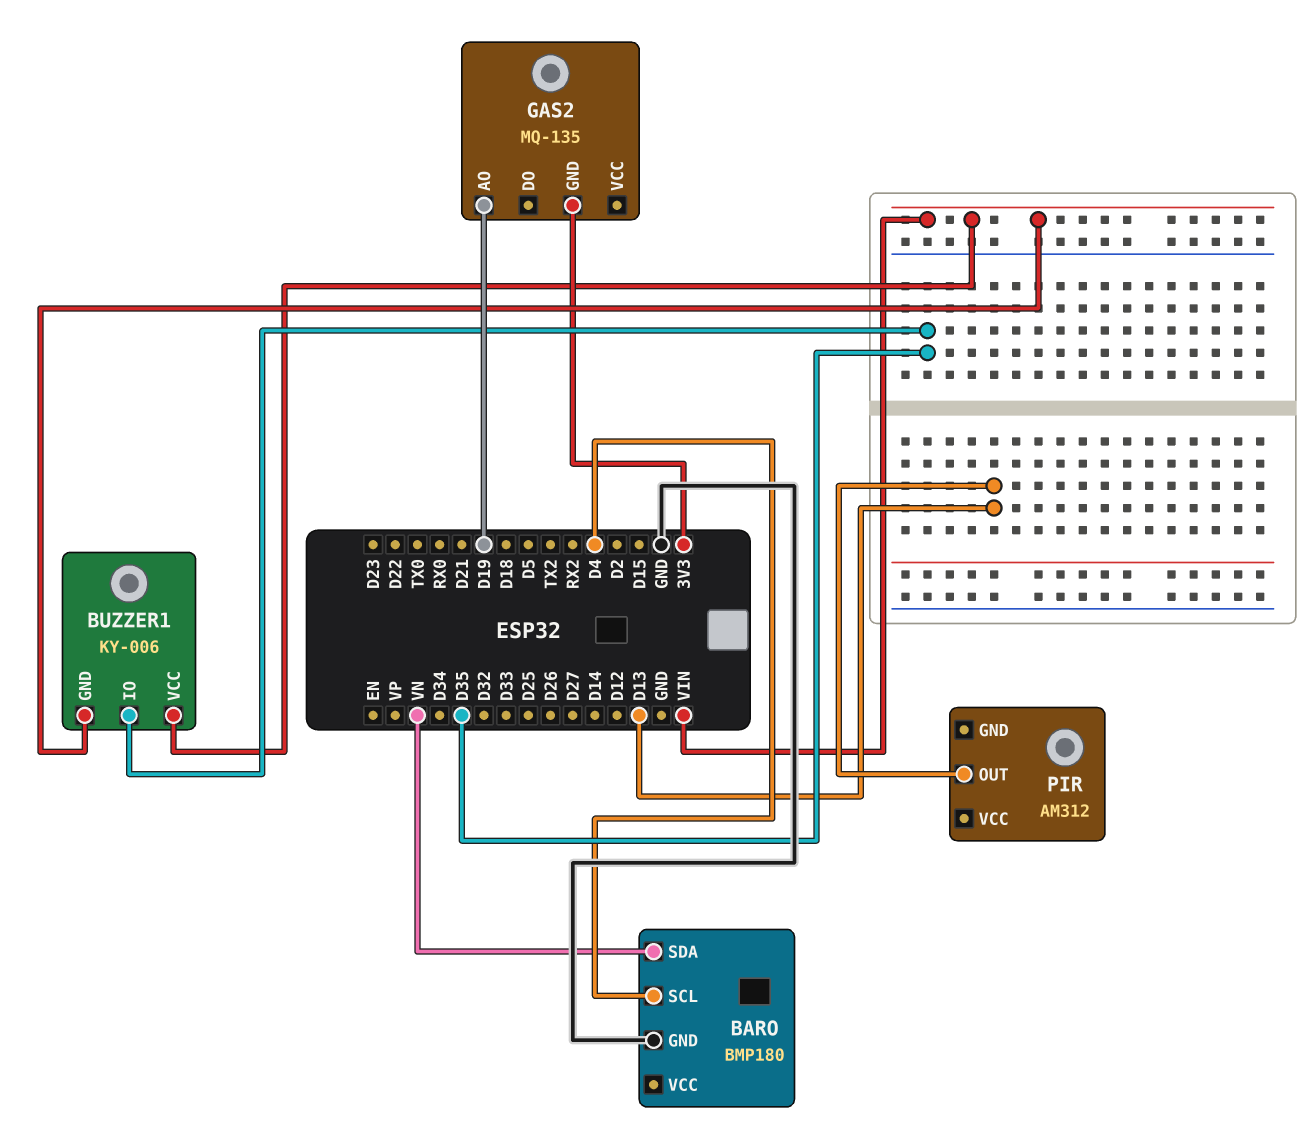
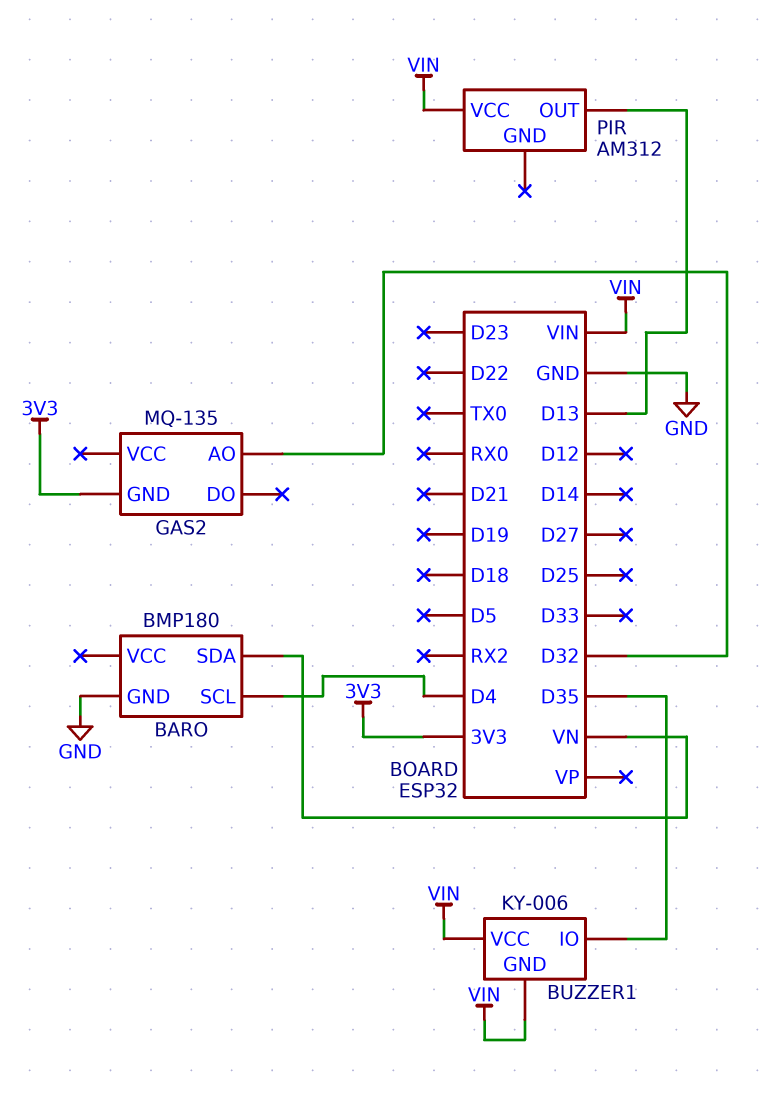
GAS2 pin AO: D19 -> D32
PIR pin VCC: none -> VIN

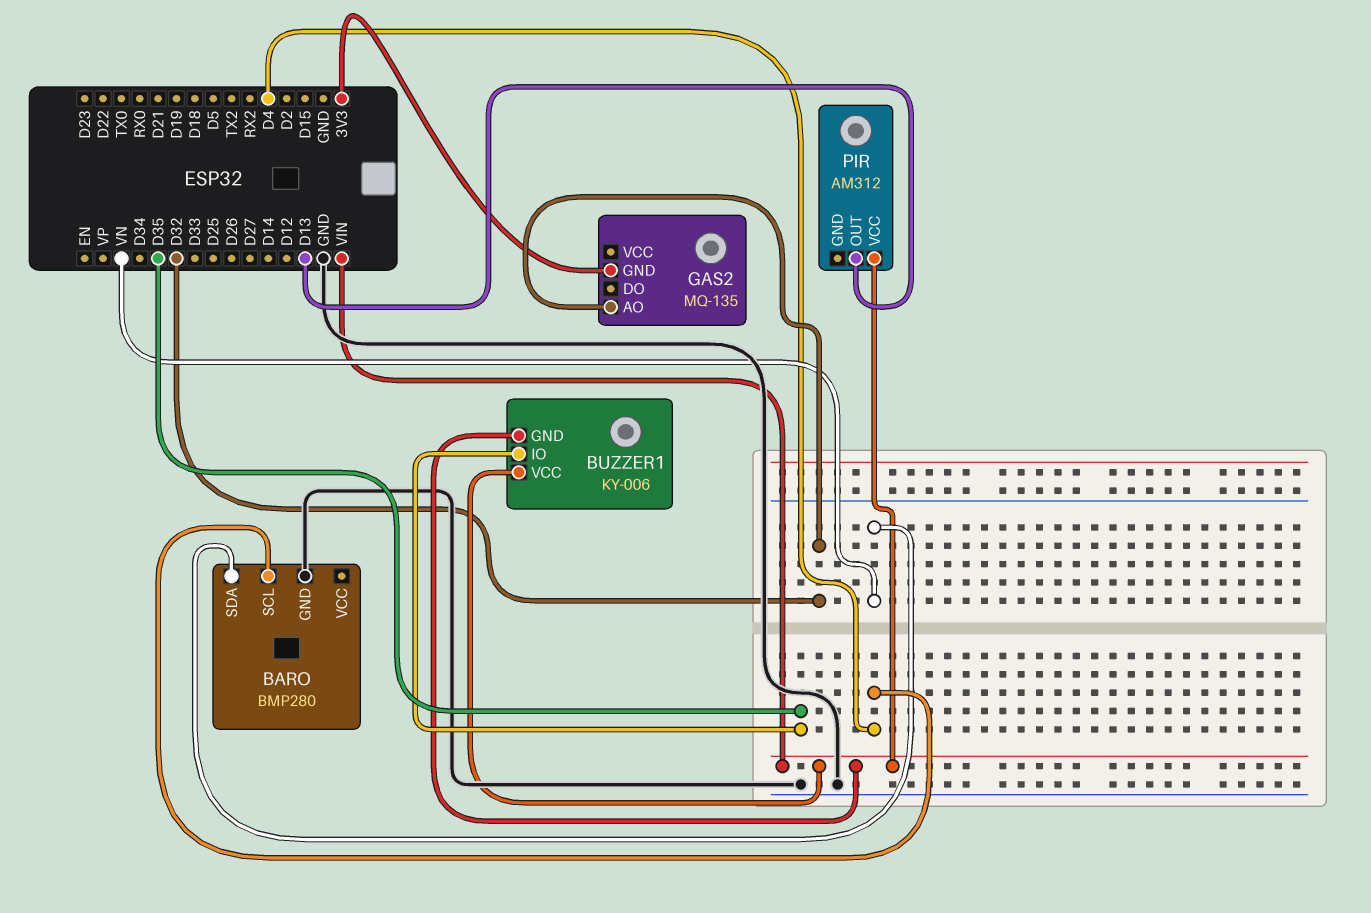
BARO: BMP180 -> BMP280

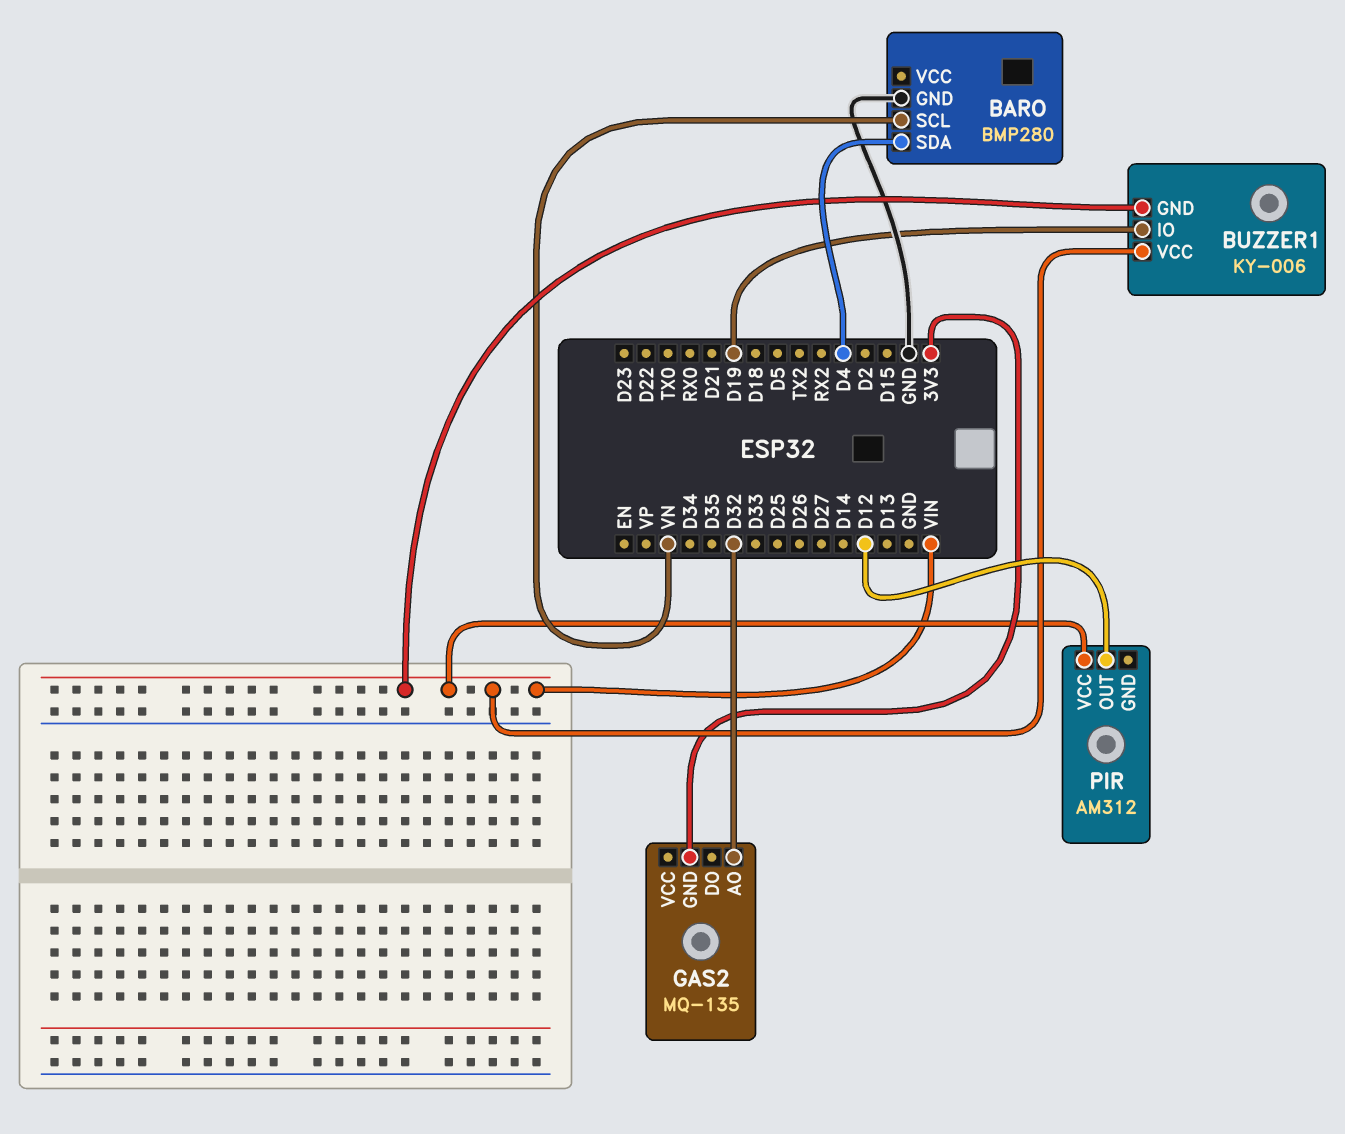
BARO pin SCL: D4 -> VN
BARO pin SDA: VN -> D4
BUZZER1 pin IO: D35 -> D19
PIR pin OUT: D13 -> D12

